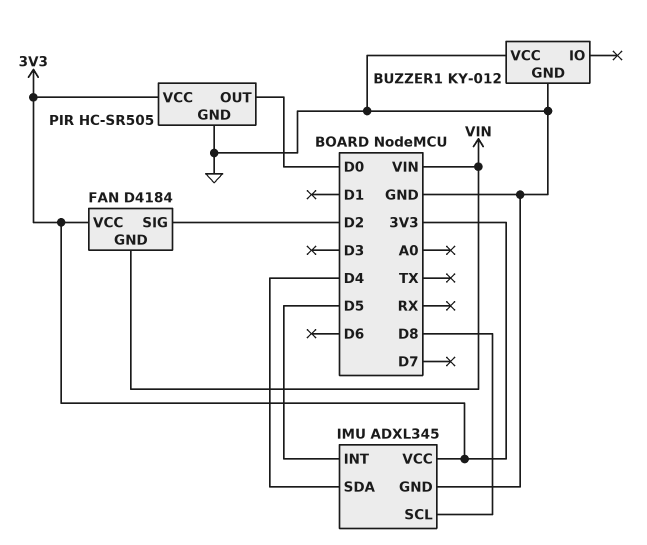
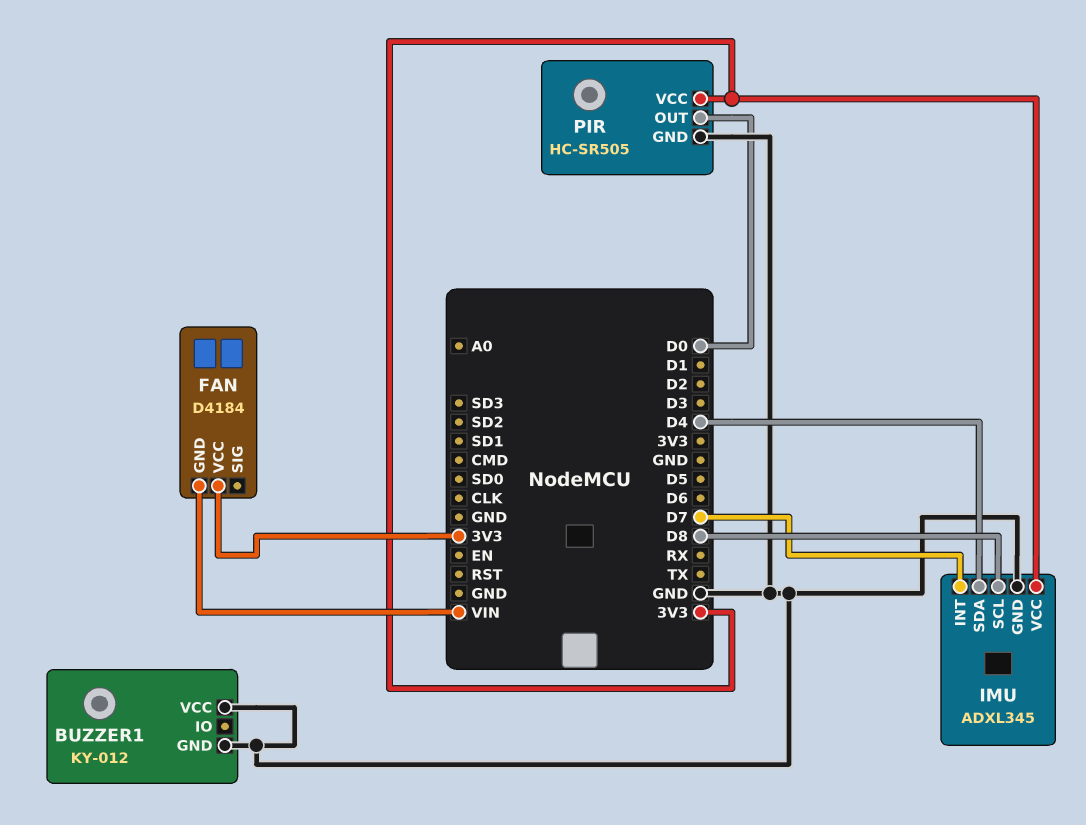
FAN pin SIG: D2 -> none
IMU pin INT: D5 -> D7

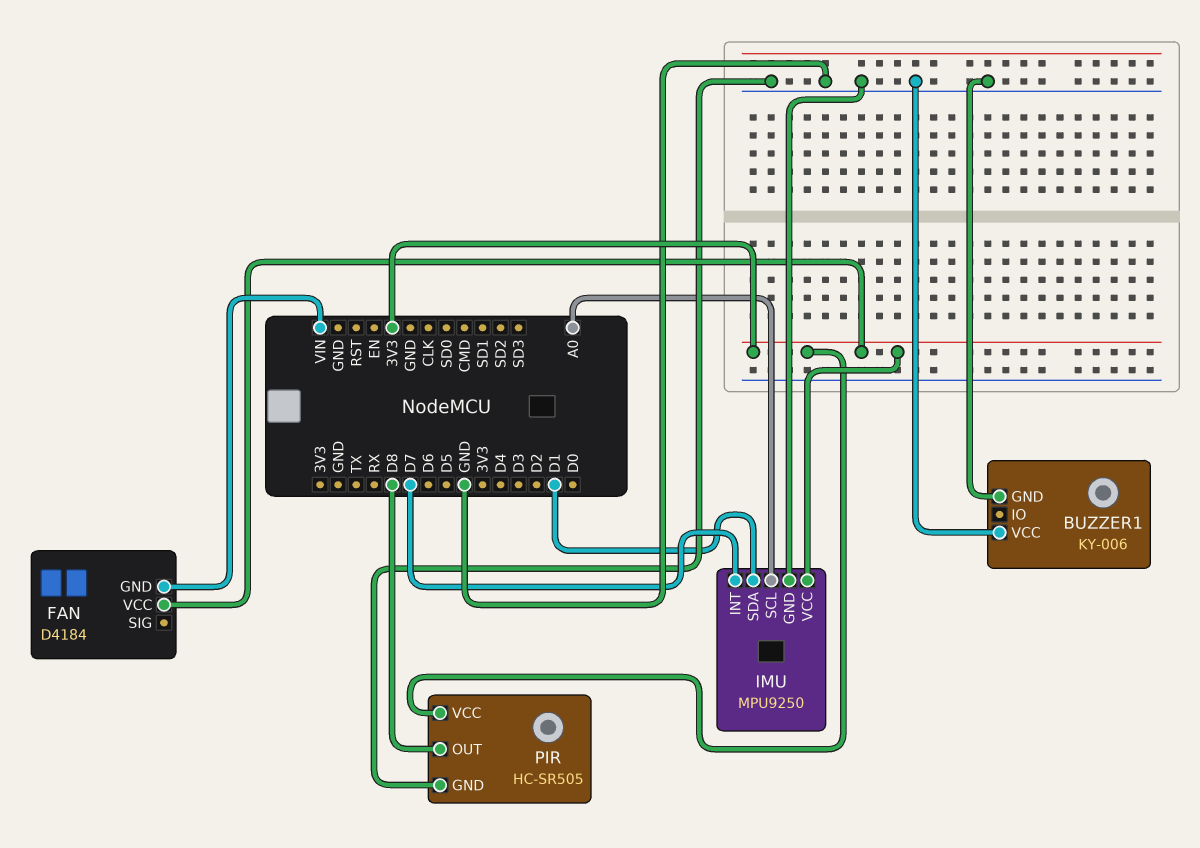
BUZZER1: KY-012 -> KY-006
IMU: ADXL345 -> MPU9250
IMU pin SCL: D8 -> A0
IMU pin SDA: D4 -> D1
PIR pin OUT: D0 -> D8

